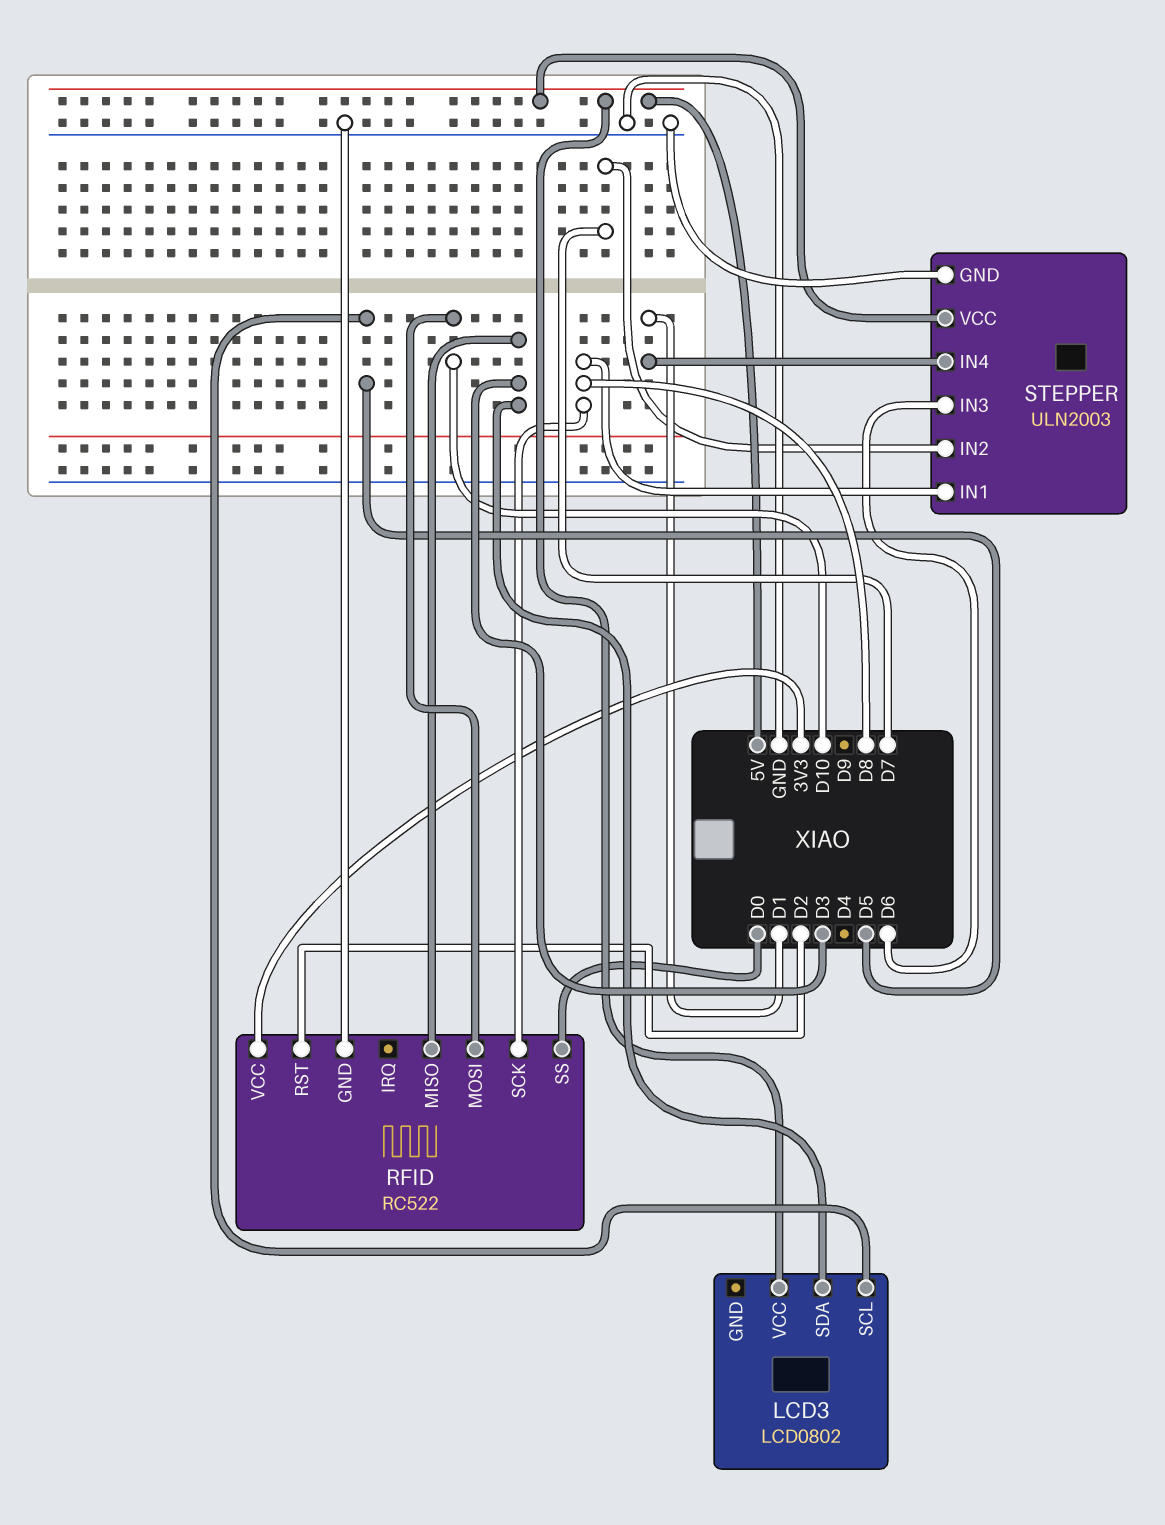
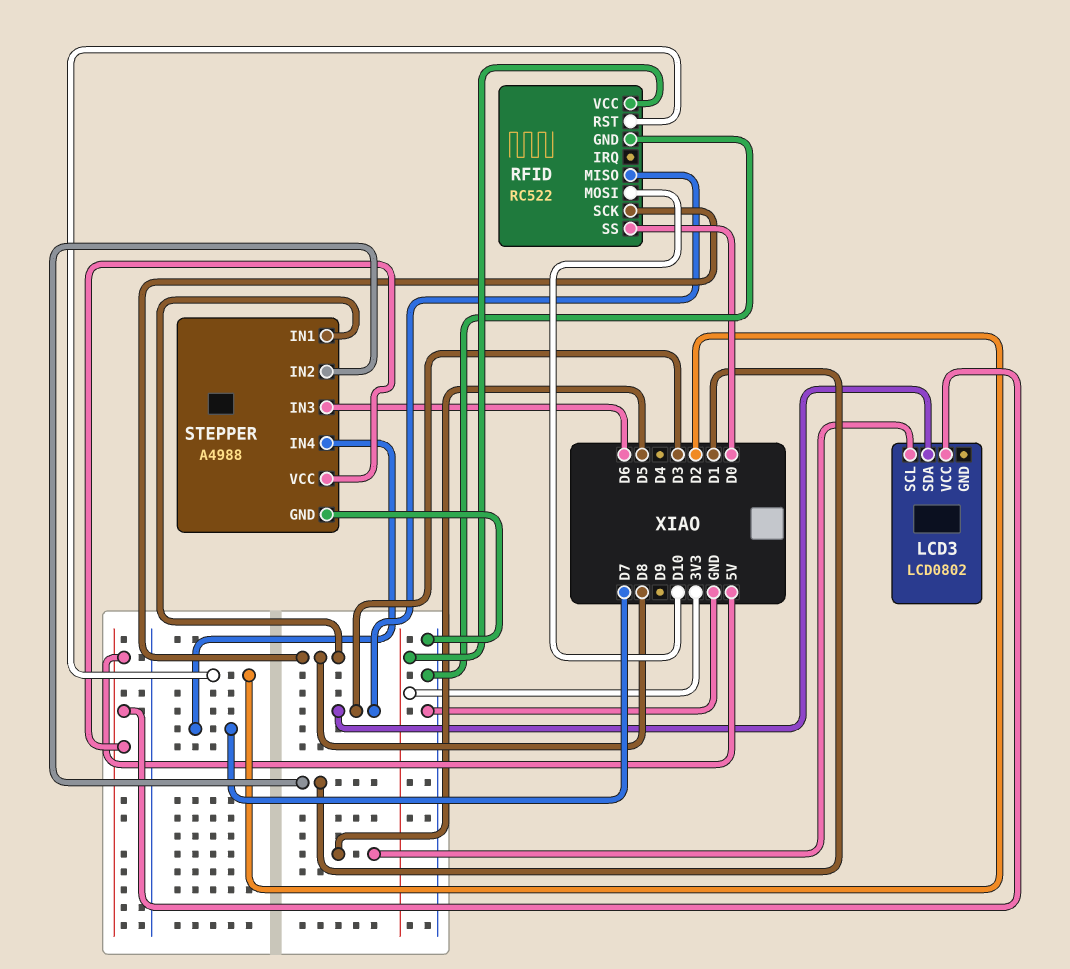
STEPPER: ULN2003 -> A4988
STEPPER pin IN2: D7 -> D1
STEPPER pin IN4: D1 -> D7

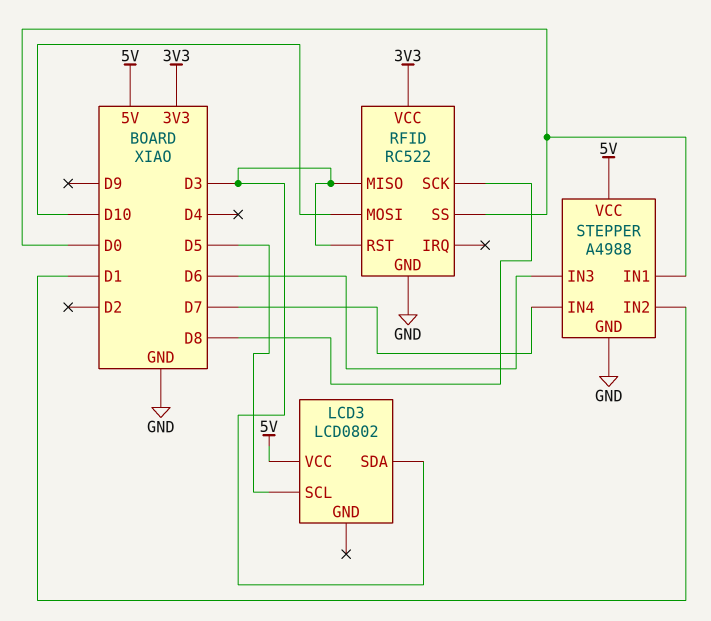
RFID pin RST: D2 -> D3
STEPPER pin IN1: D8 -> D0

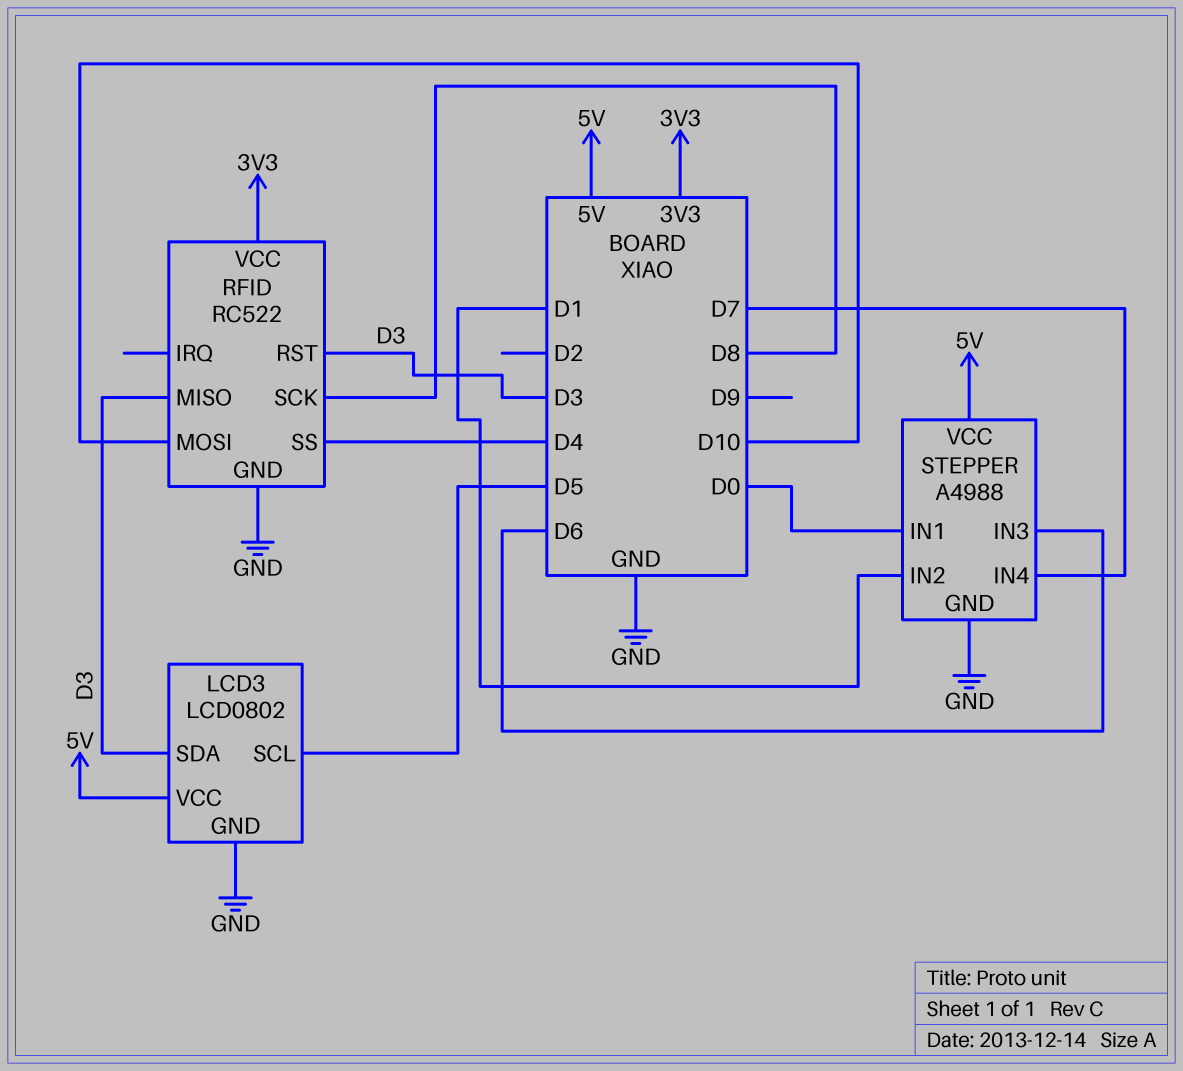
LCD3 pin GND: none -> GND
RFID pin SS: D0 -> D4

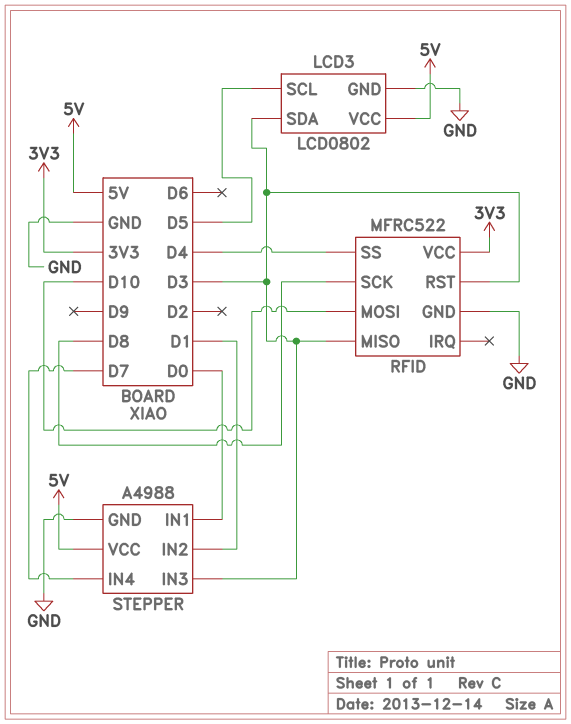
RFID: RC522 -> MFRC522
STEPPER pin IN3: D6 -> D3

